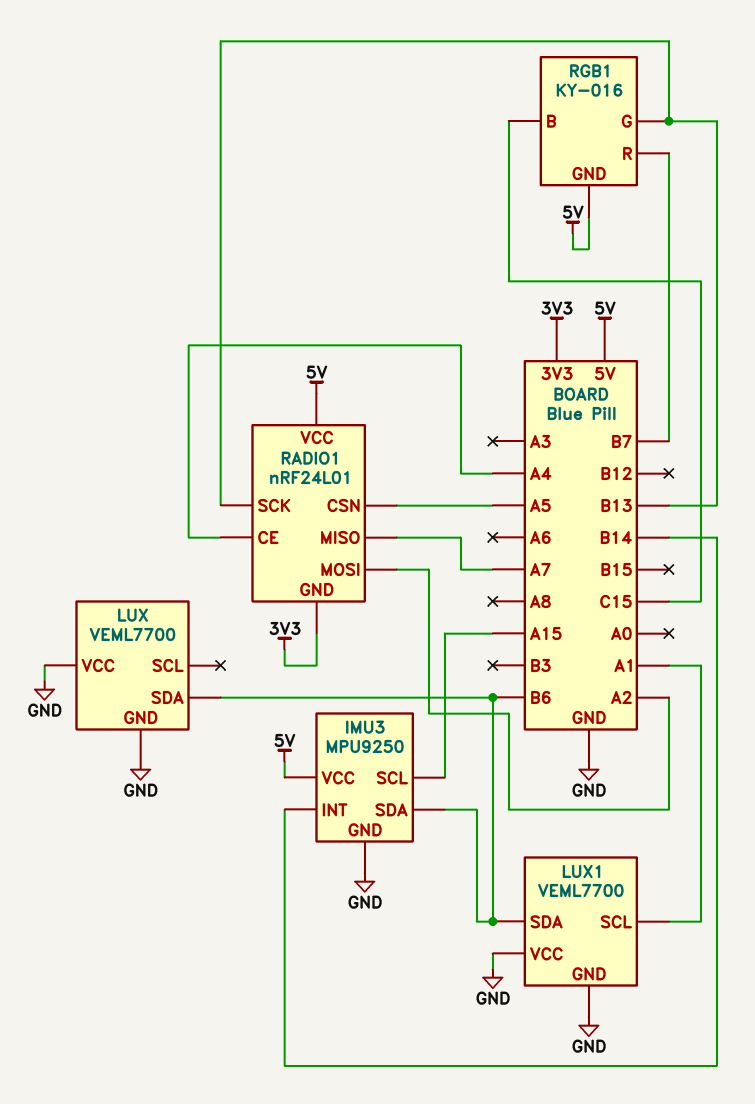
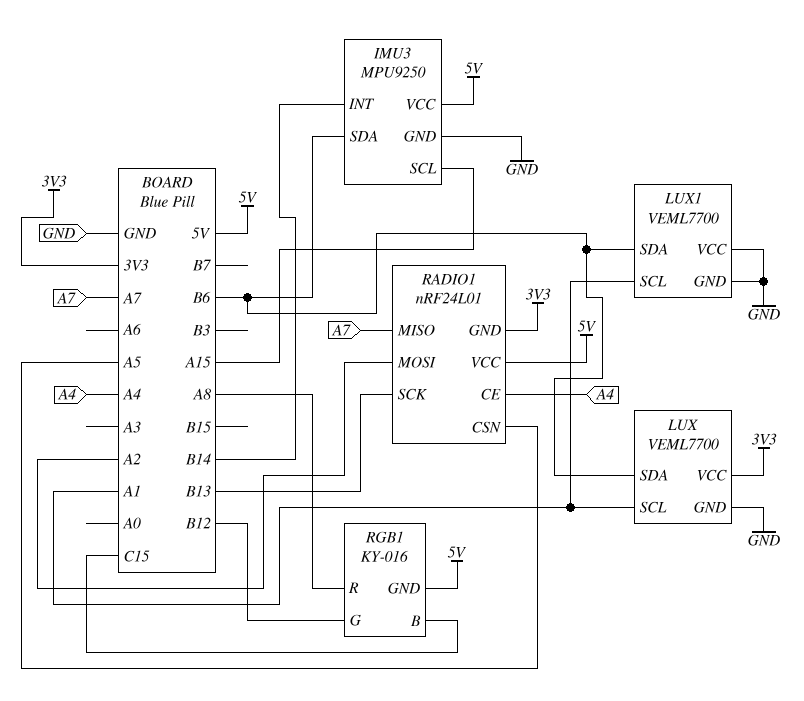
LUX pin SCL: none -> A1
LUX pin VCC: GND -> 3V3
RGB1 pin G: B13 -> B12
RGB1 pin R: B7 -> A8

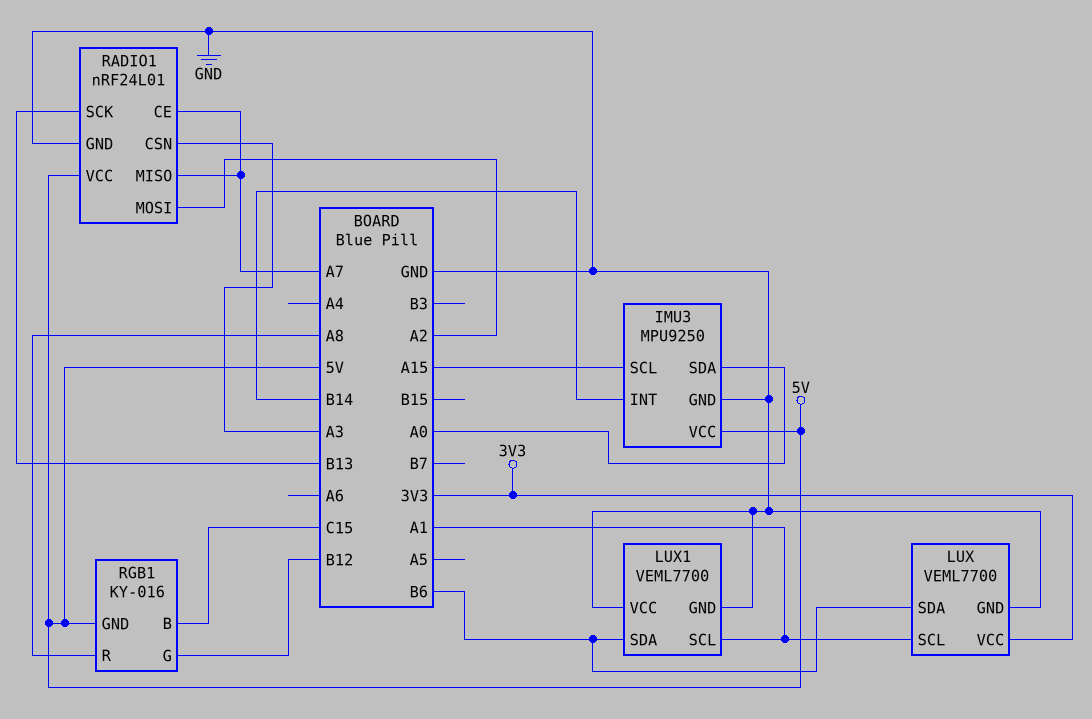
IMU3 pin SDA: B6 -> A0
RADIO1 pin CE: A4 -> A7
RADIO1 pin CSN: A5 -> A3
RADIO1 pin GND: 3V3 -> GND

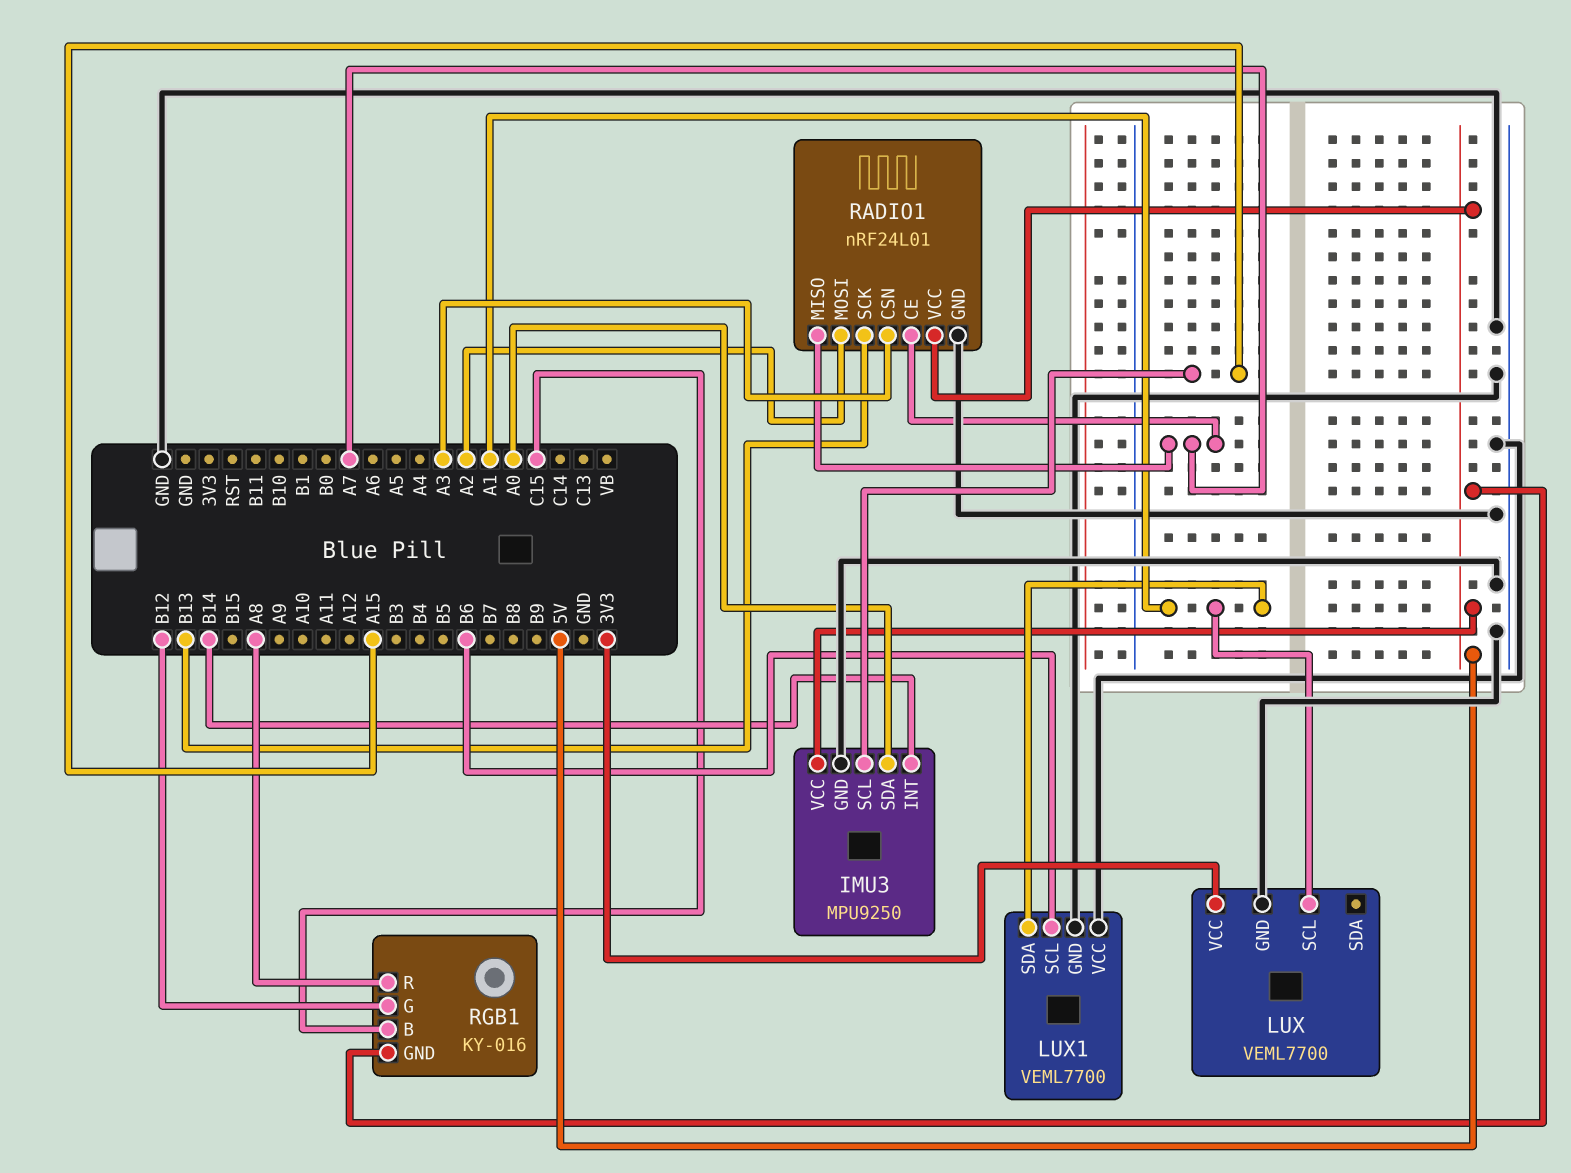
LUX pin SDA: B6 -> none
LUX1 pin SCL: A1 -> B6
LUX1 pin SDA: B6 -> A1

